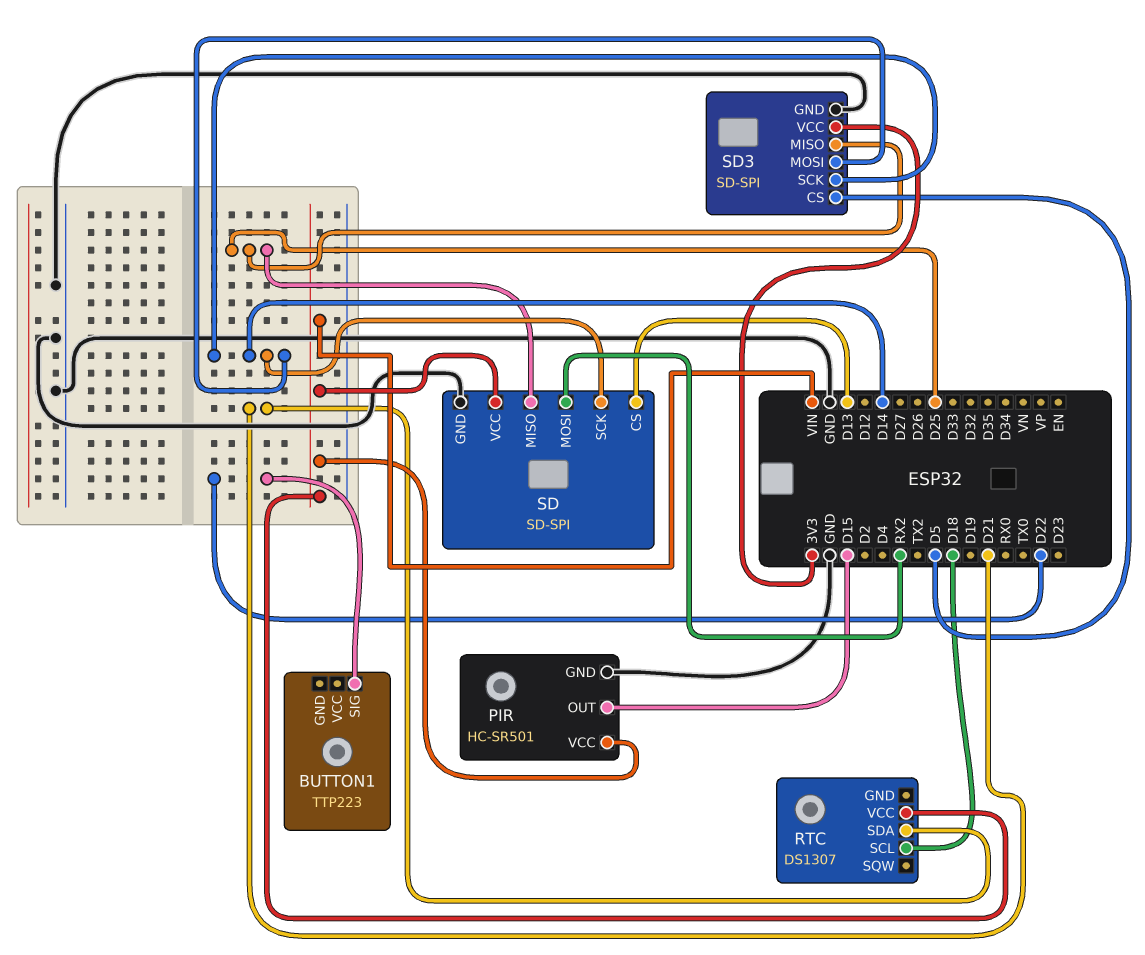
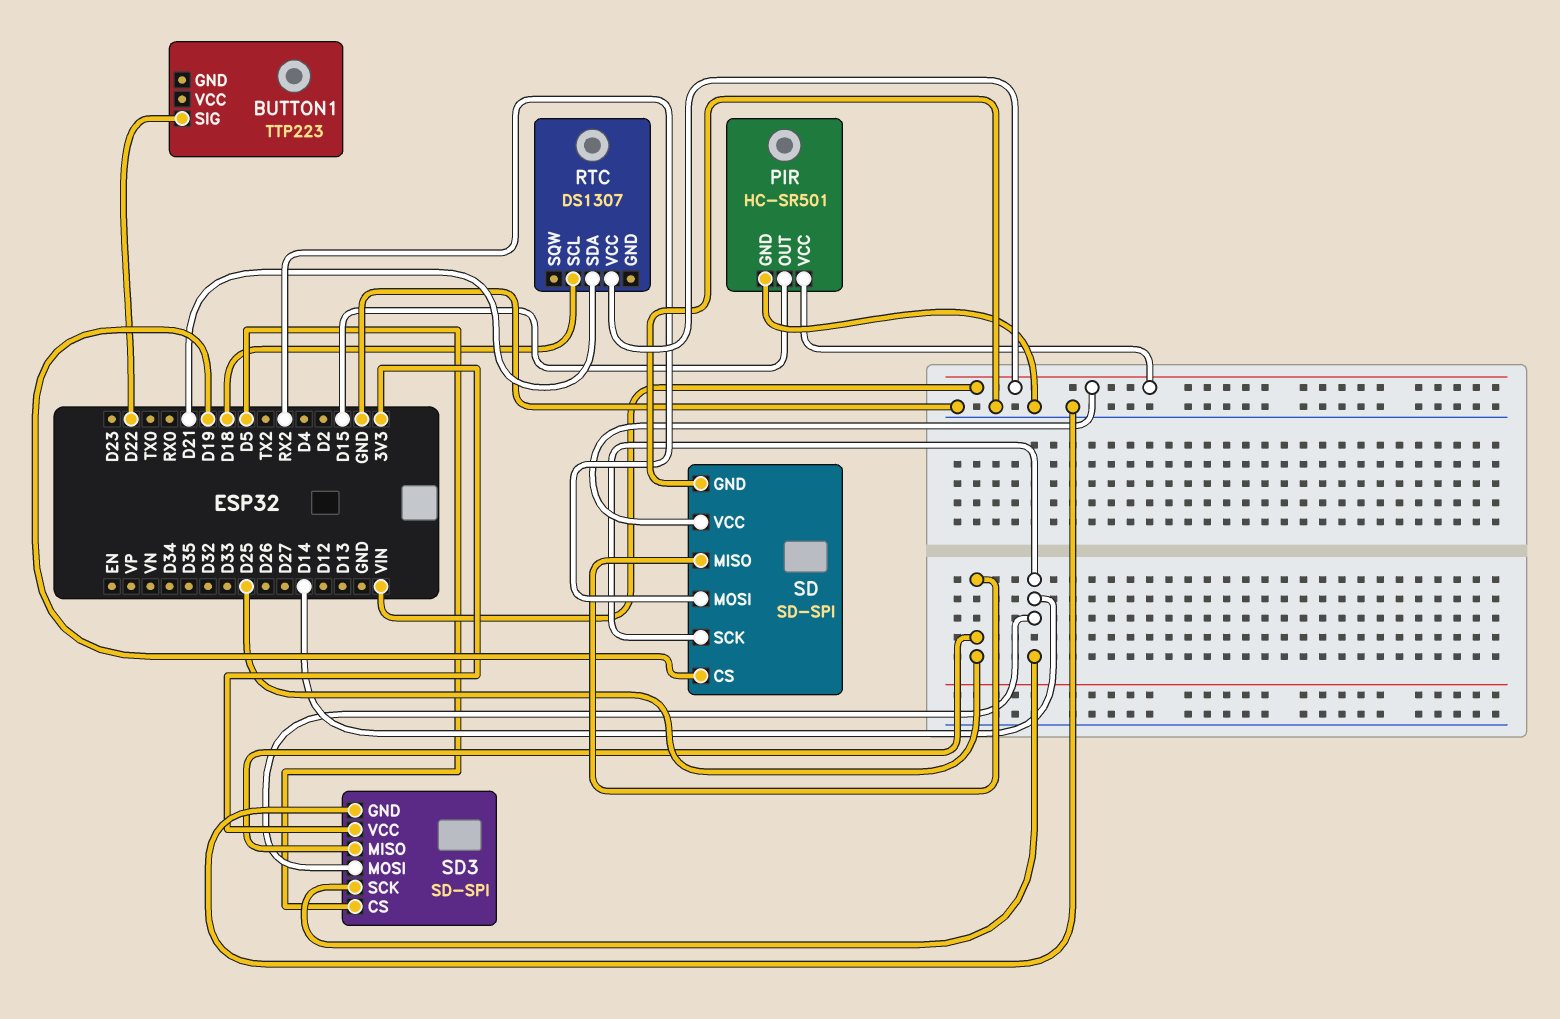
SD pin CS: D13 -> D19

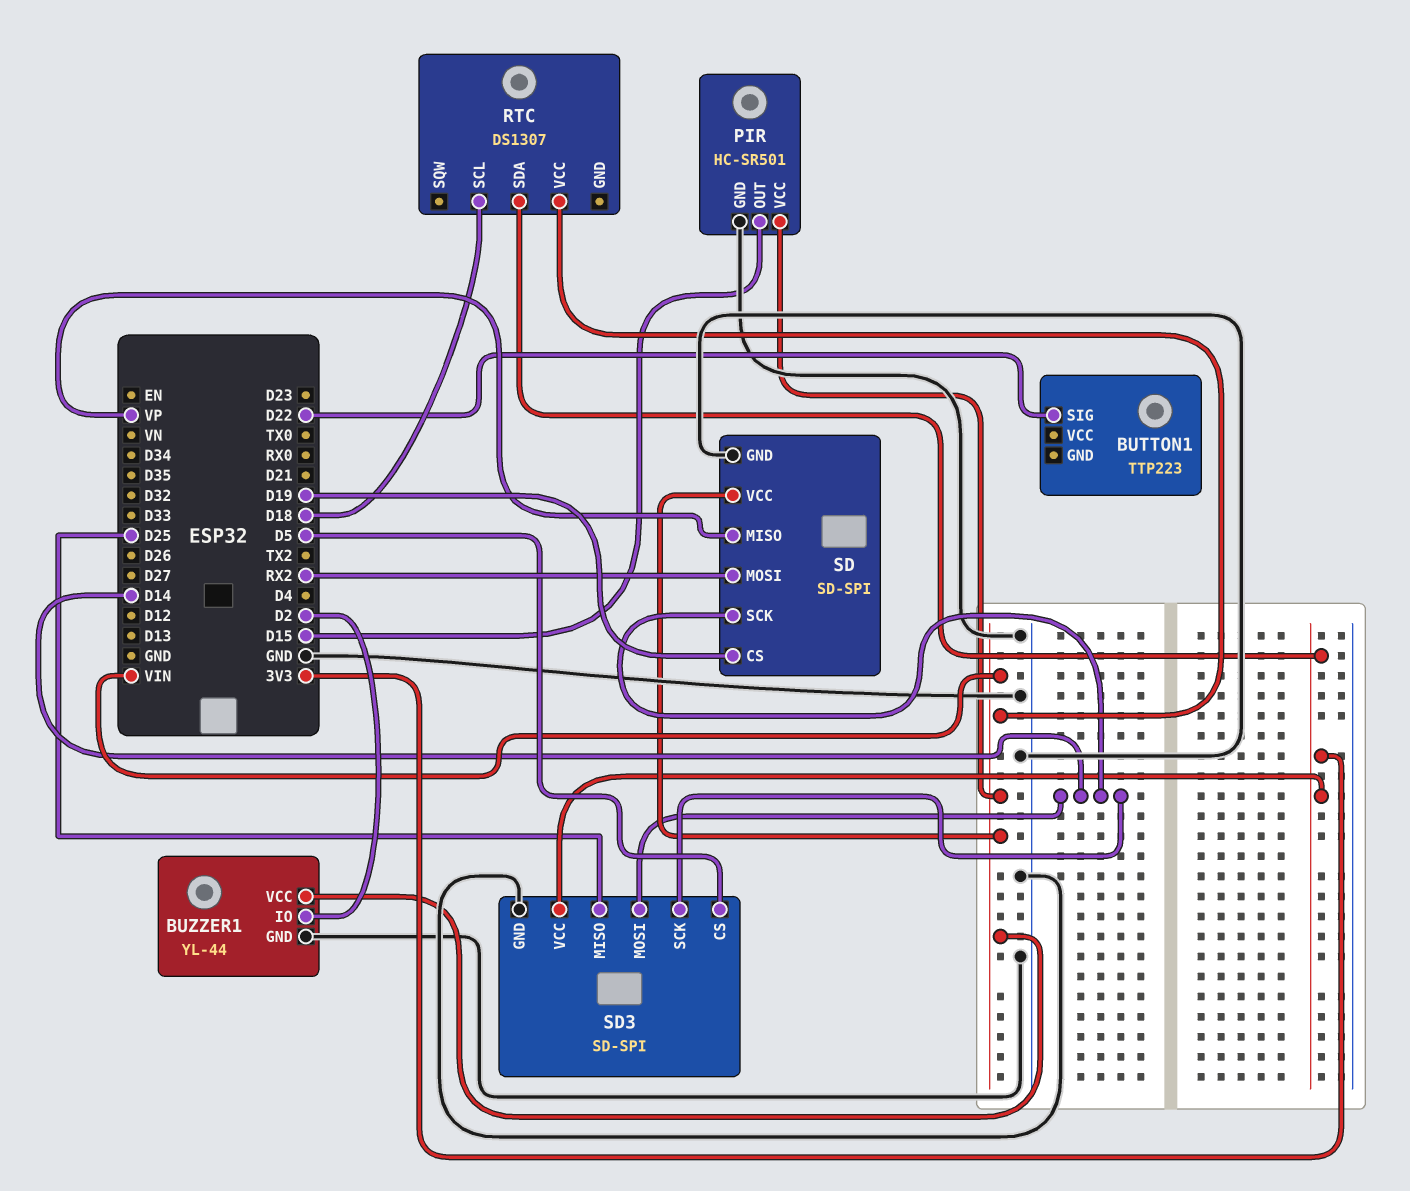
BUZZER1: none -> YL-44
BUZZER1 pin GND: none -> GND
BUZZER1 pin IO: none -> D2
BUZZER1 pin VCC: none -> VIN
RTC pin SDA: D21 -> 3V3
SD pin MISO: D25 -> VP

